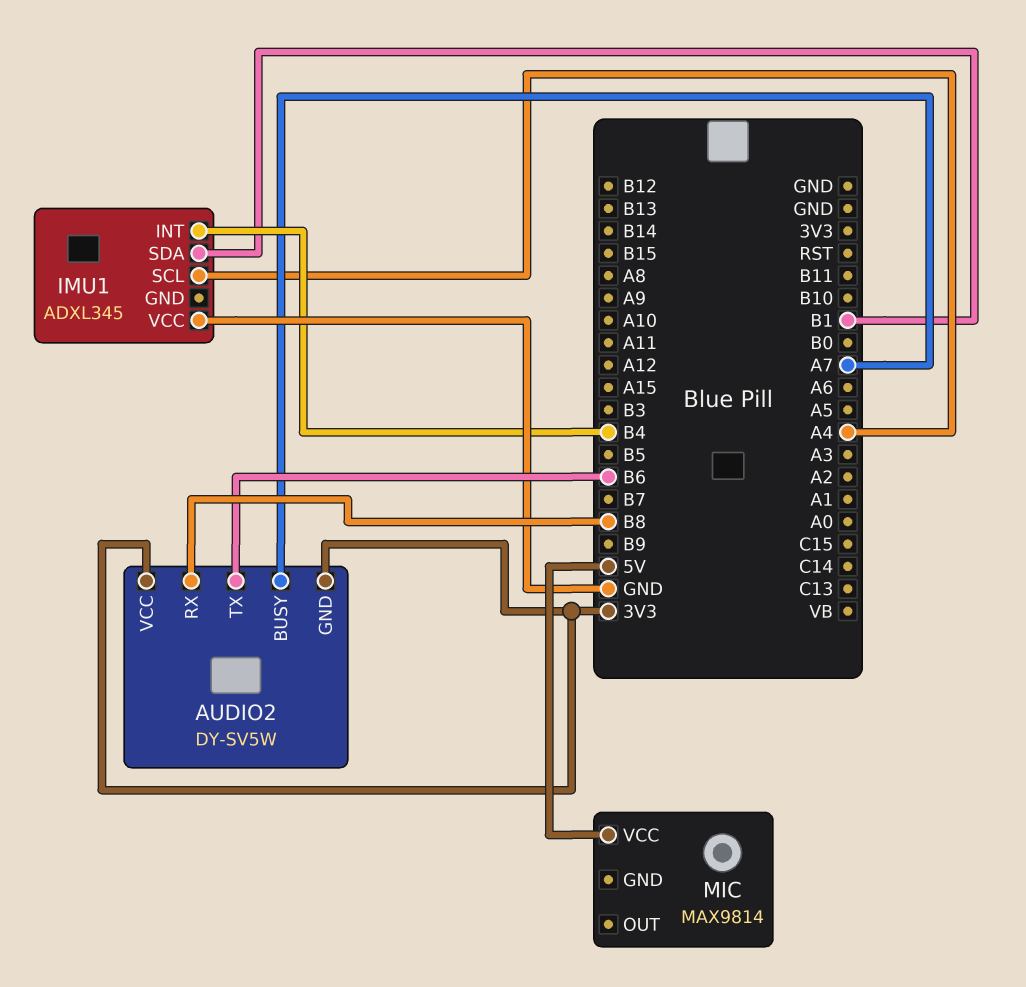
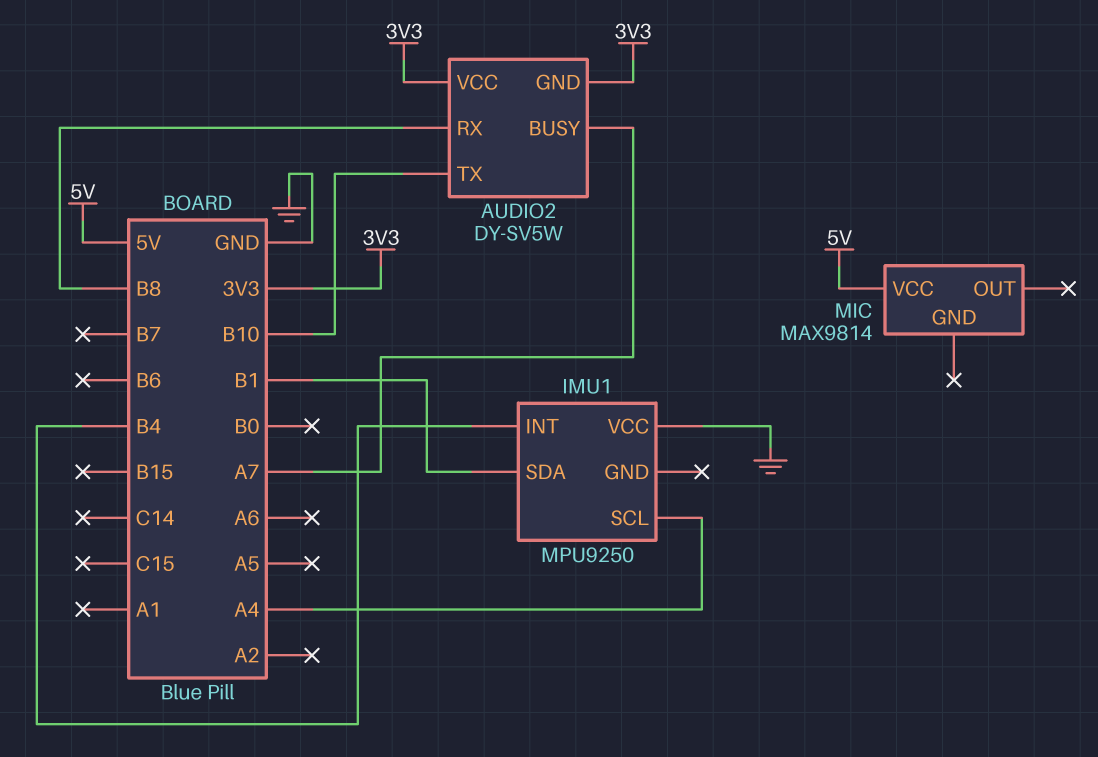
AUDIO2 pin TX: B6 -> B10
IMU1: ADXL345 -> MPU9250

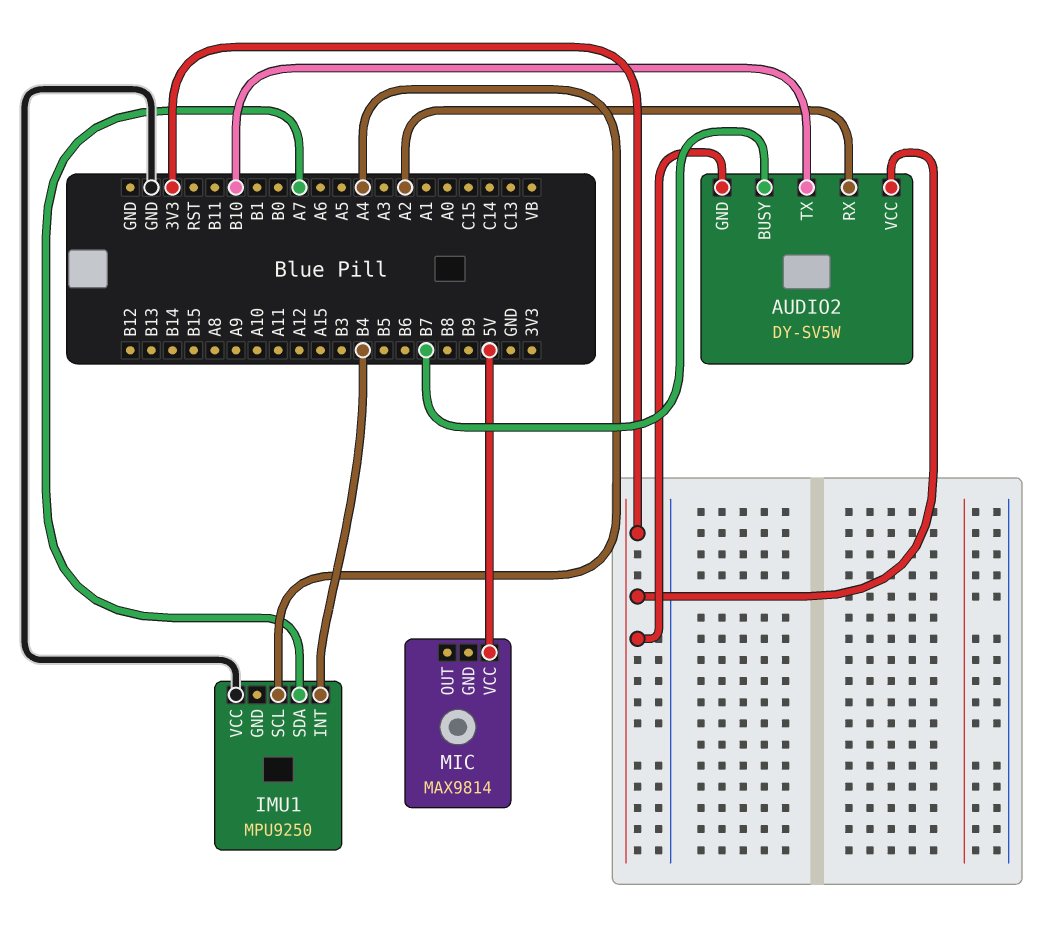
AUDIO2 pin BUSY: A7 -> B7
AUDIO2 pin RX: B8 -> A2
IMU1 pin SDA: B1 -> A7

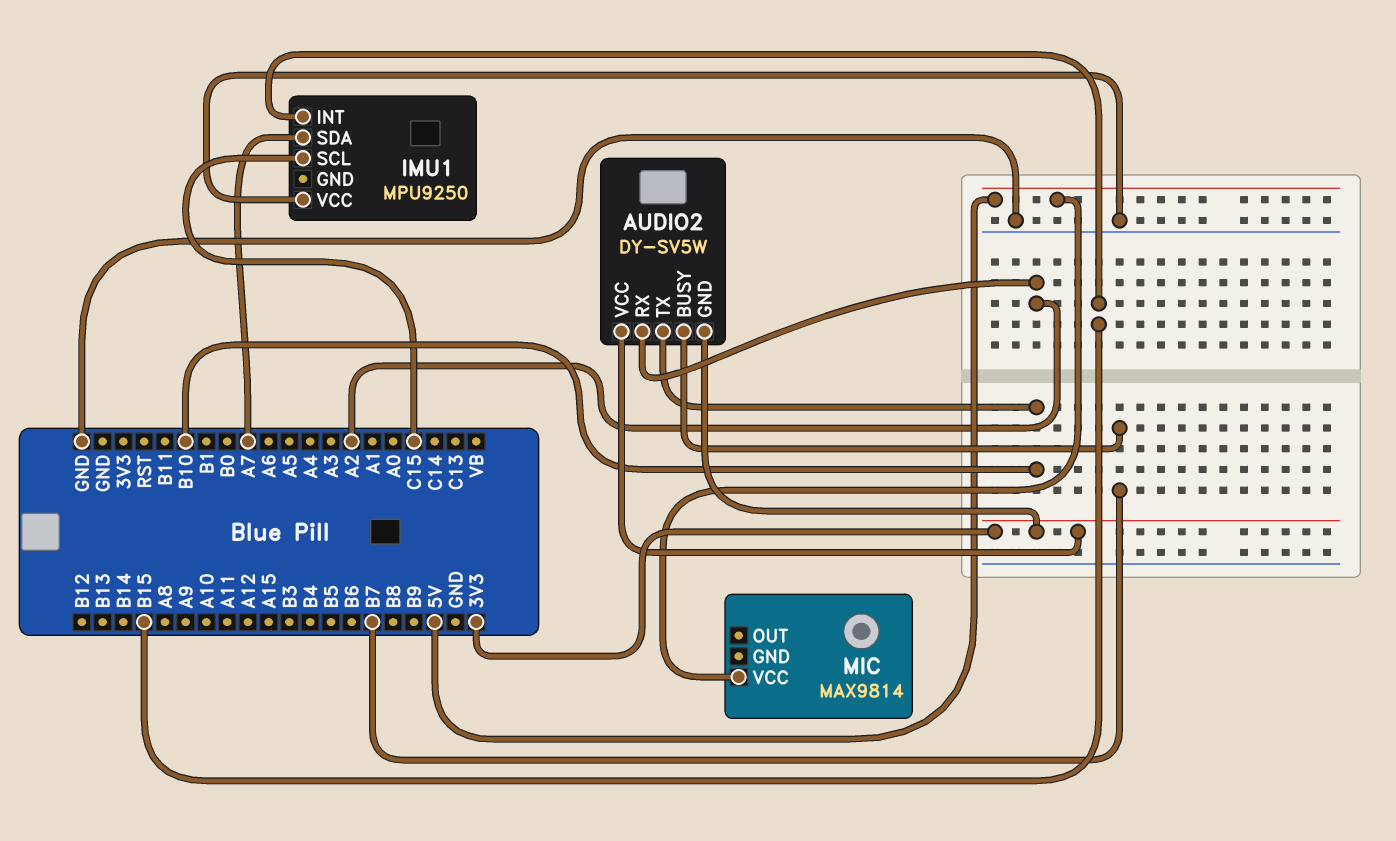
IMU1 pin INT: B4 -> B15
IMU1 pin SCL: A4 -> C15

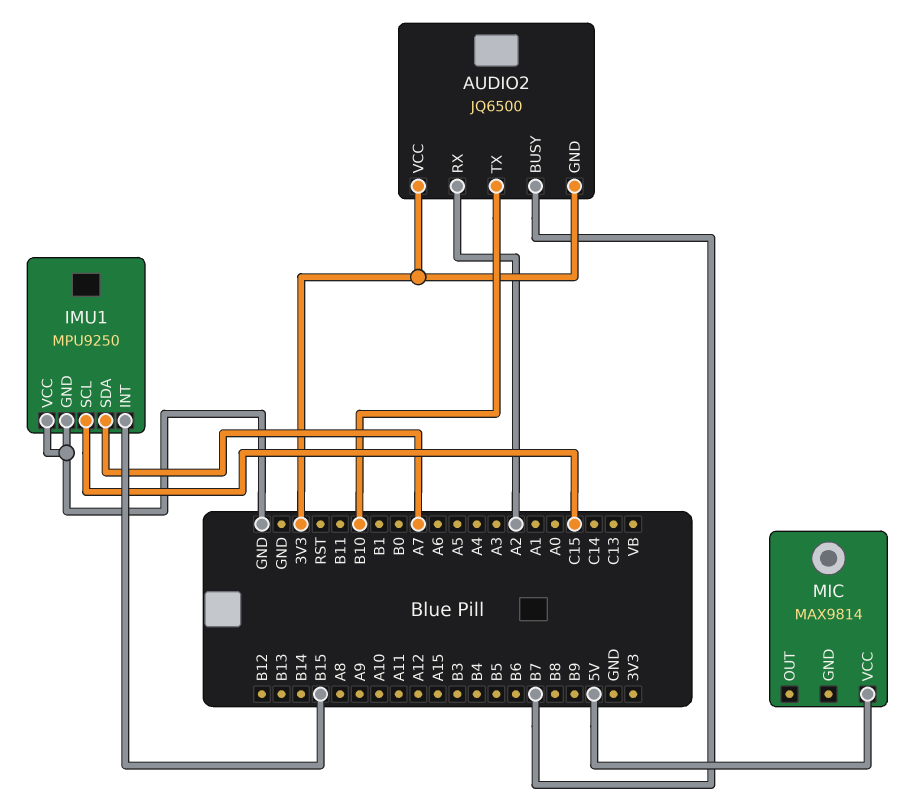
AUDIO2: DY-SV5W -> JQ6500
IMU1 pin GND: none -> GND

